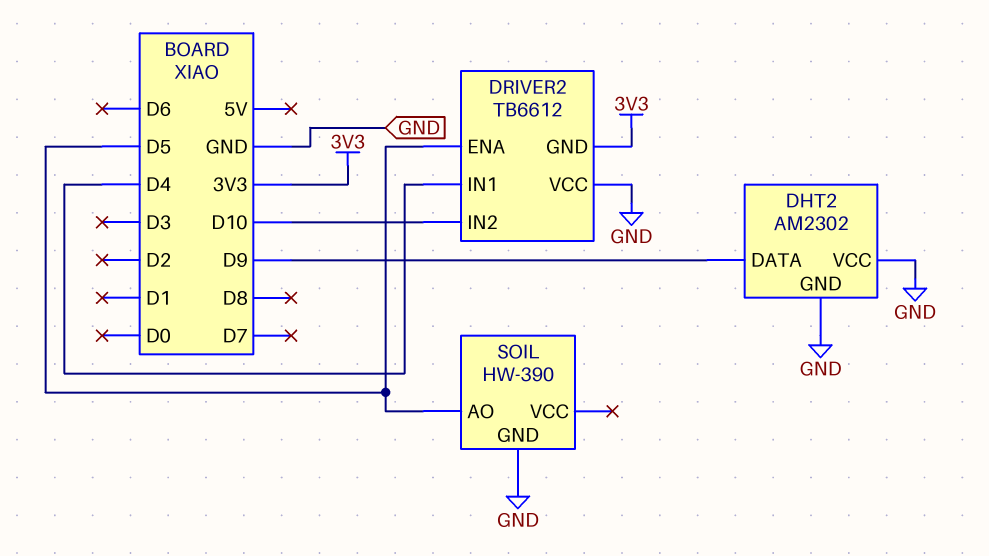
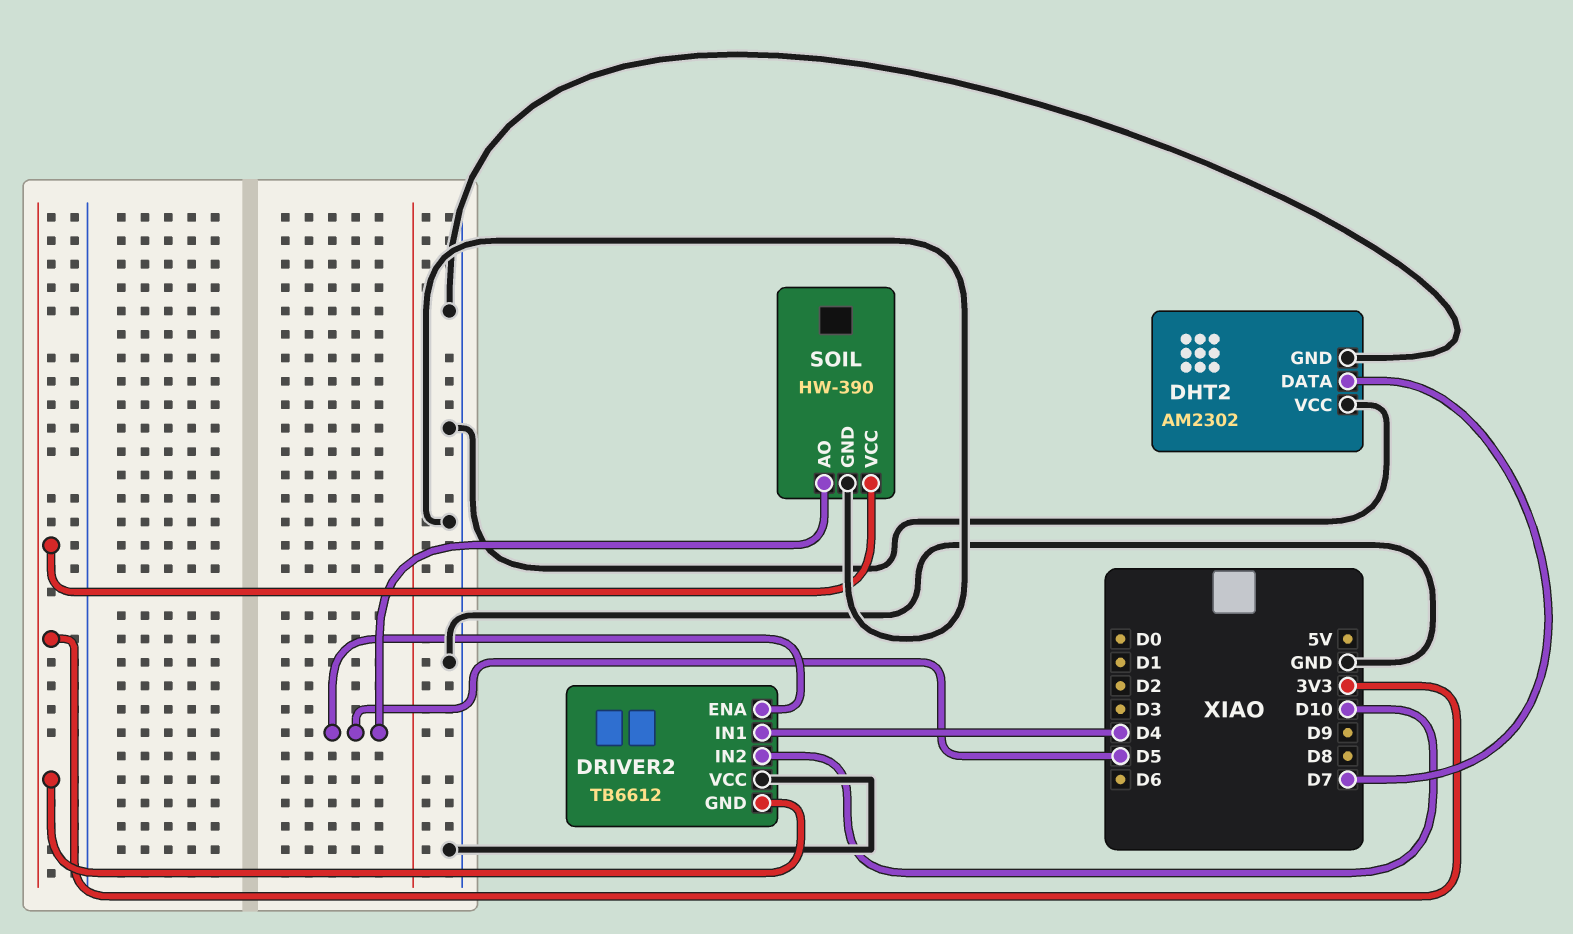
DHT2 pin DATA: D9 -> D7
SOIL pin VCC: none -> 3V3

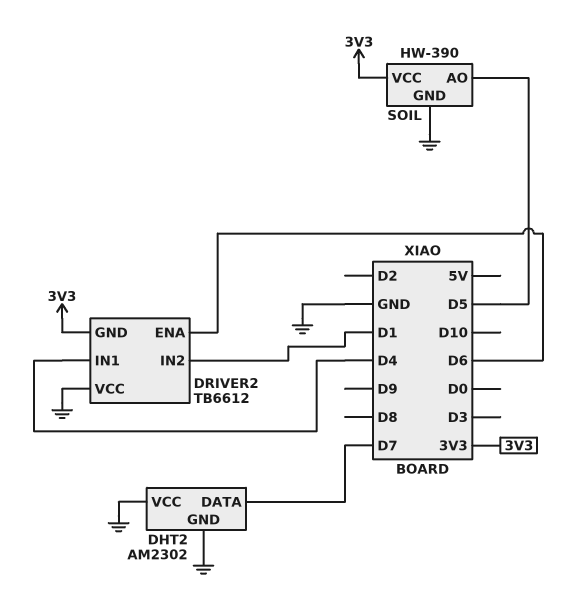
DRIVER2 pin ENA: D5 -> D6
DRIVER2 pin IN2: D10 -> D1

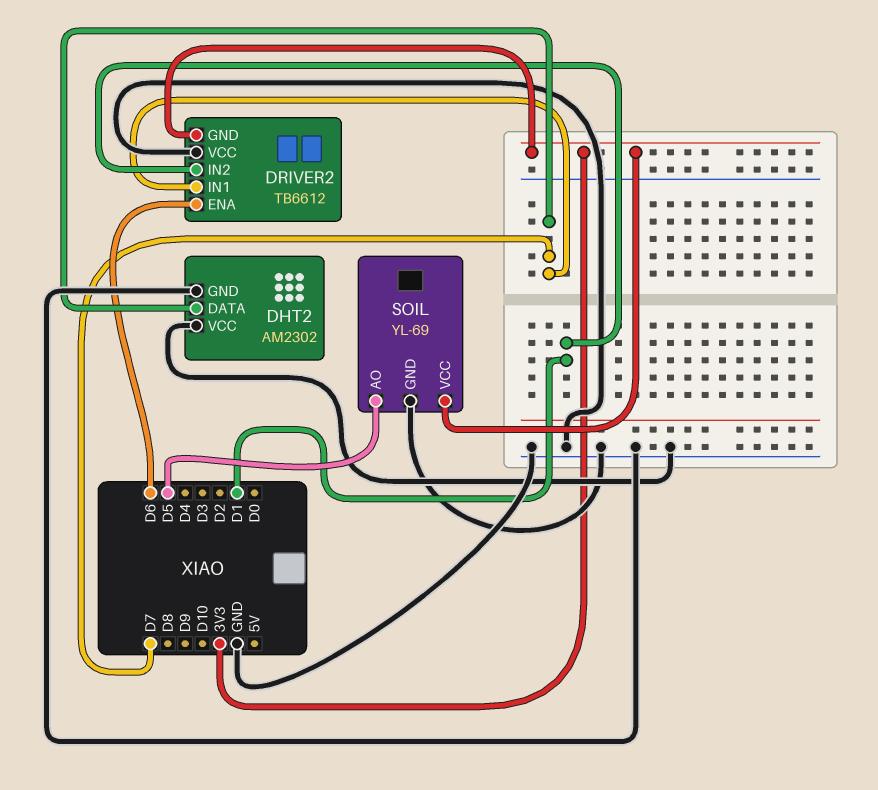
DRIVER2 pin IN1: D4 -> D7
SOIL: HW-390 -> YL-69

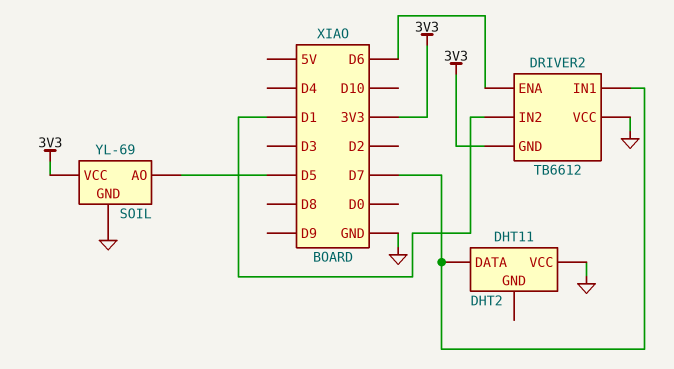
DHT2: AM2302 -> DHT11
DHT2 pin GND: GND -> none

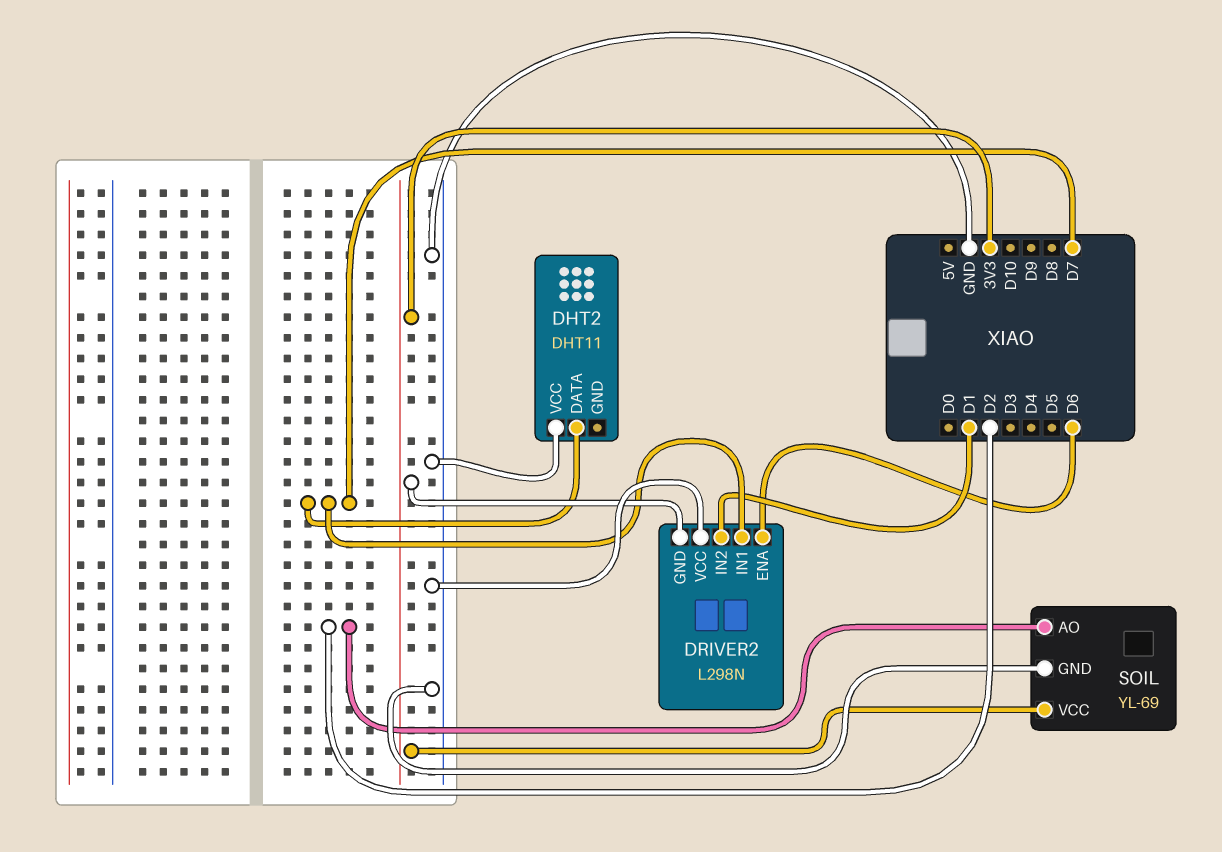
DRIVER2: TB6612 -> L298N
SOIL pin AO: D5 -> D2

